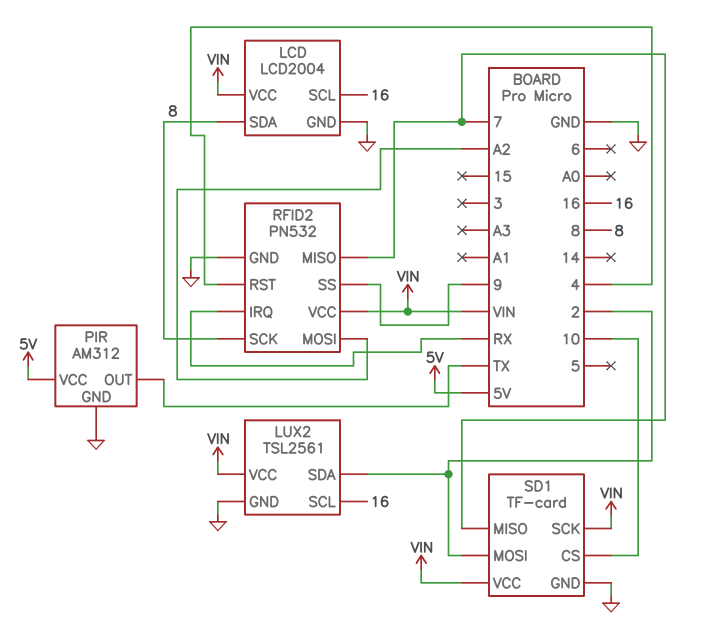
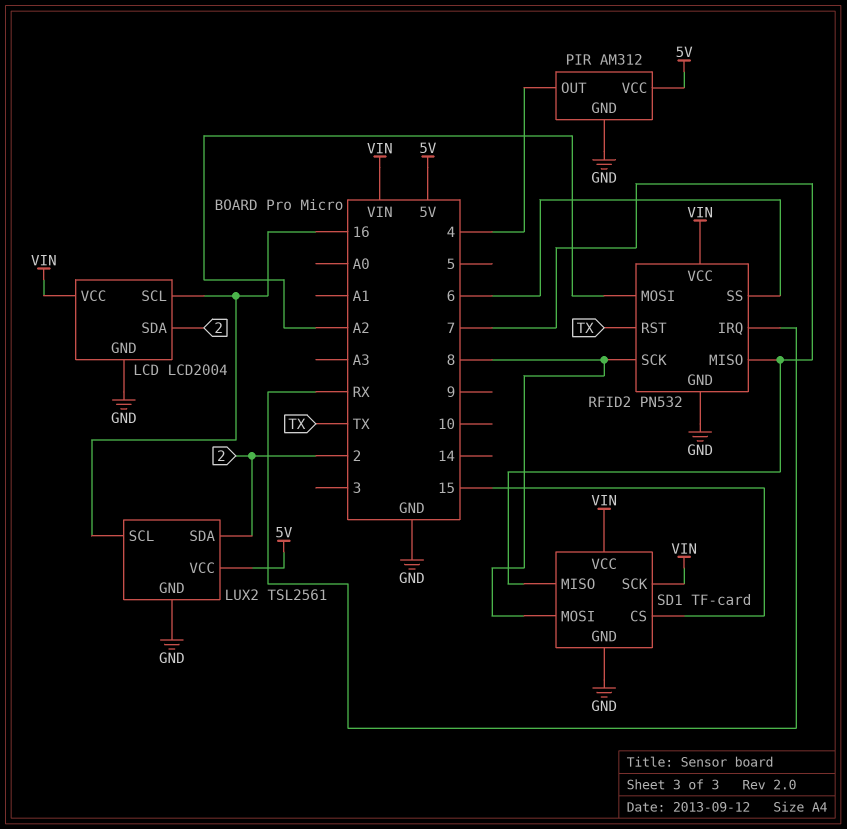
LCD pin SDA: 8 -> 2
LUX2 pin VCC: VIN -> 5V
PIR pin OUT: TX -> 4
RFID2 pin RST: 4 -> TX
RFID2 pin SS: 9 -> 6
SD1 pin CS: 10 -> 15
SD1 pin MOSI: 2 -> 8

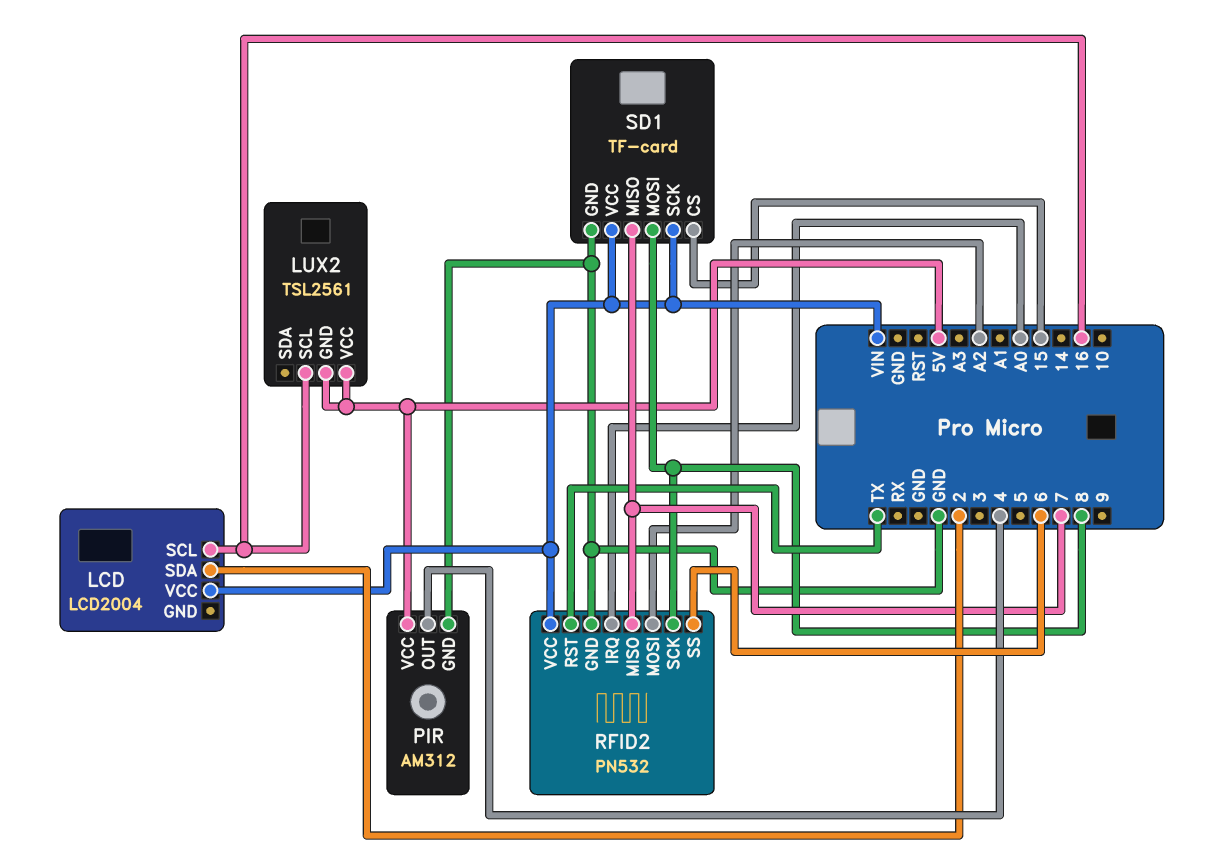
LCD pin GND: GND -> none
LUX2 pin GND: GND -> 5V
LUX2 pin SDA: 2 -> none
RFID2 pin IRQ: RX -> A0

